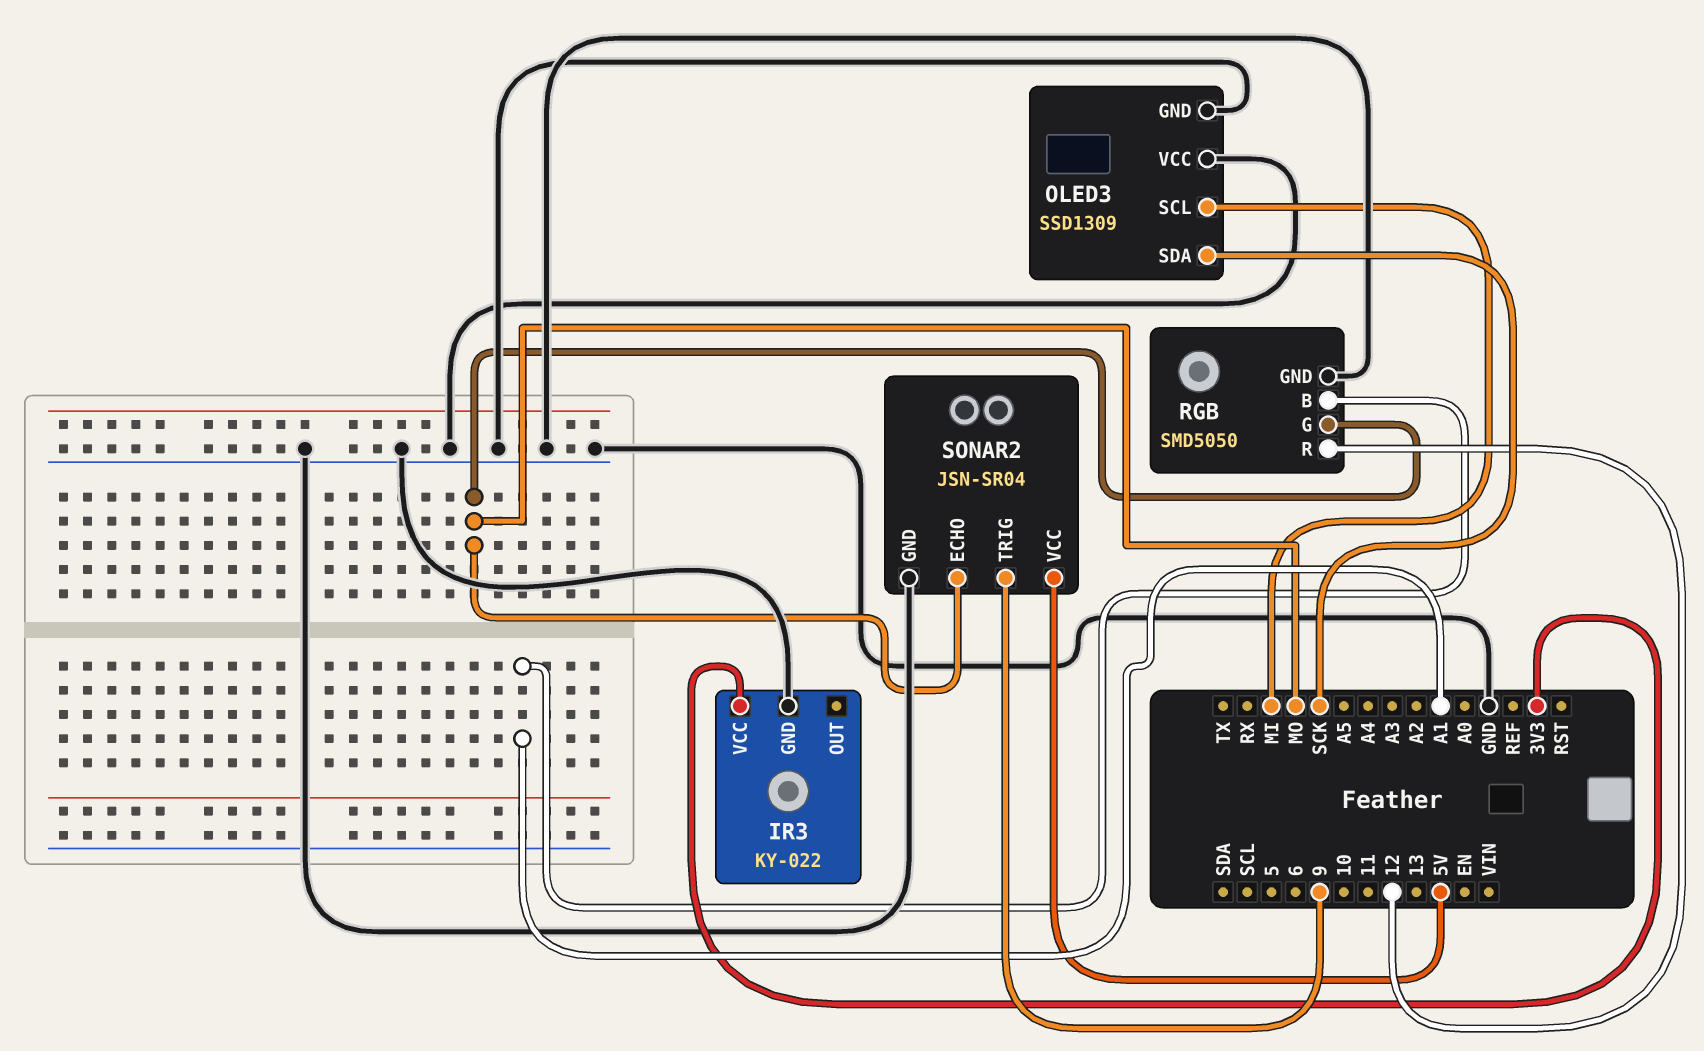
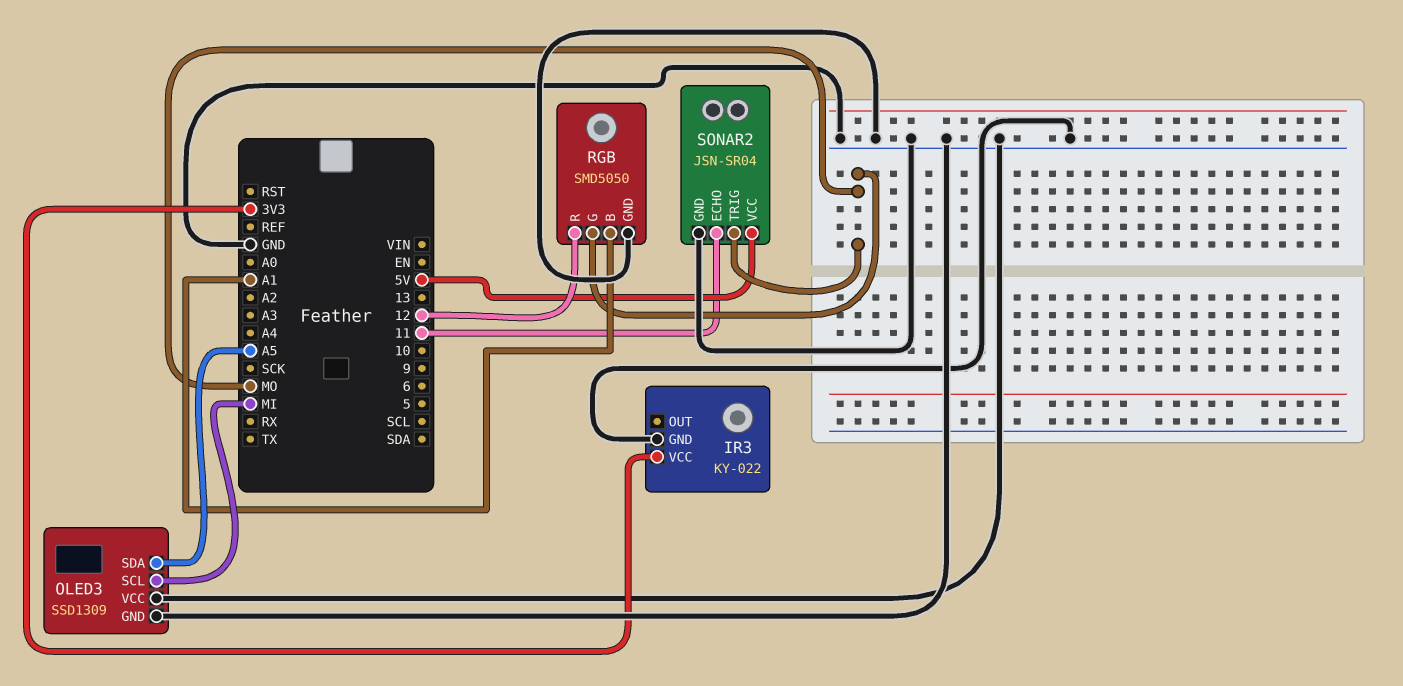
OLED3 pin SDA: SCK -> A5
SONAR2 pin ECHO: MO -> 11
SONAR2 pin TRIG: 9 -> MO

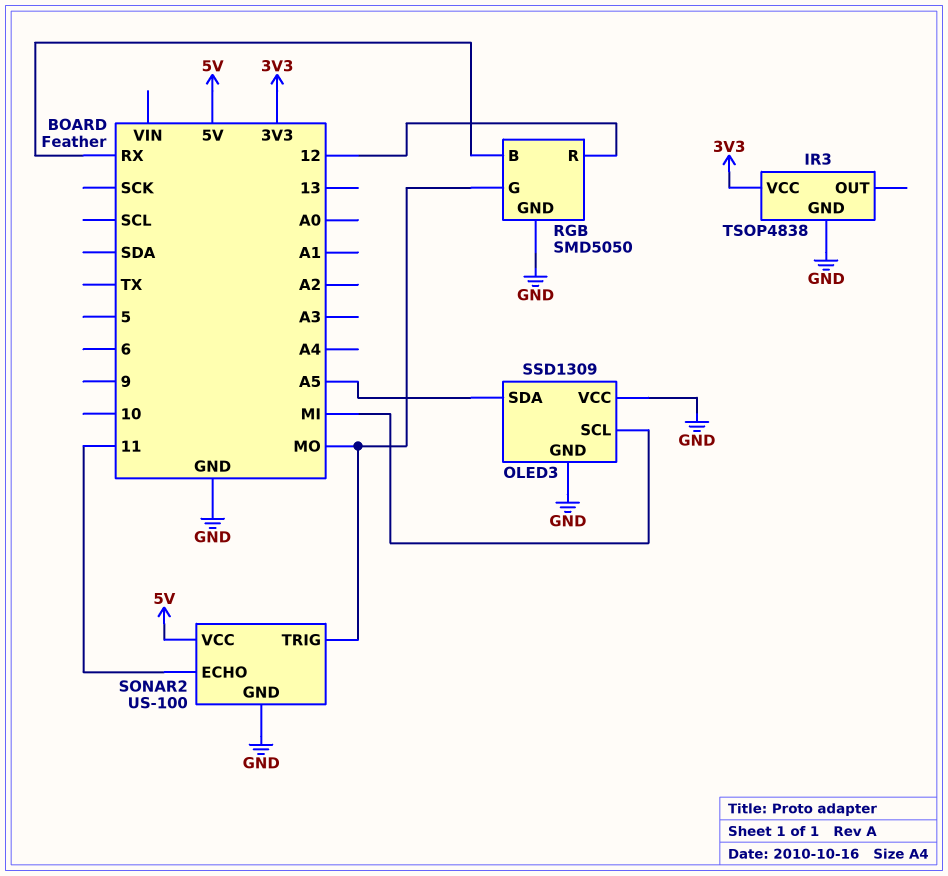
IR3: KY-022 -> TSOP4838
RGB pin B: A1 -> RX
SONAR2: JSN-SR04 -> US-100

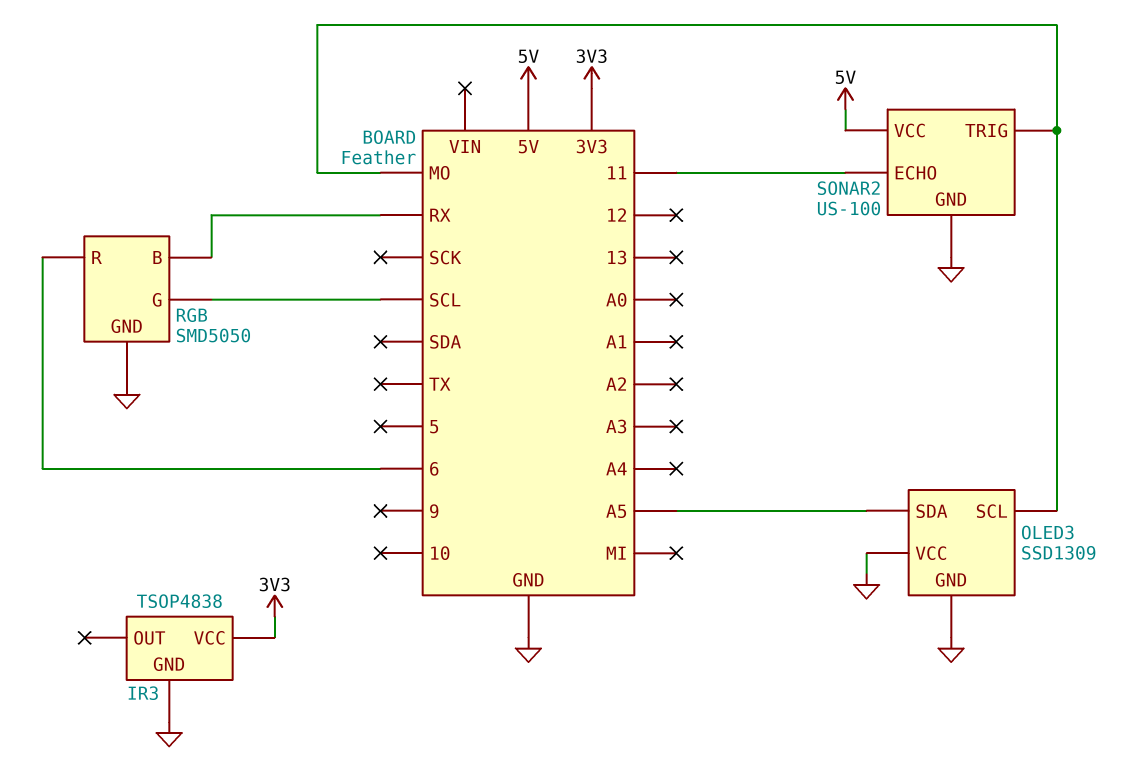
OLED3 pin SCL: MI -> MO
RGB pin G: MO -> SCL
RGB pin R: 12 -> 6

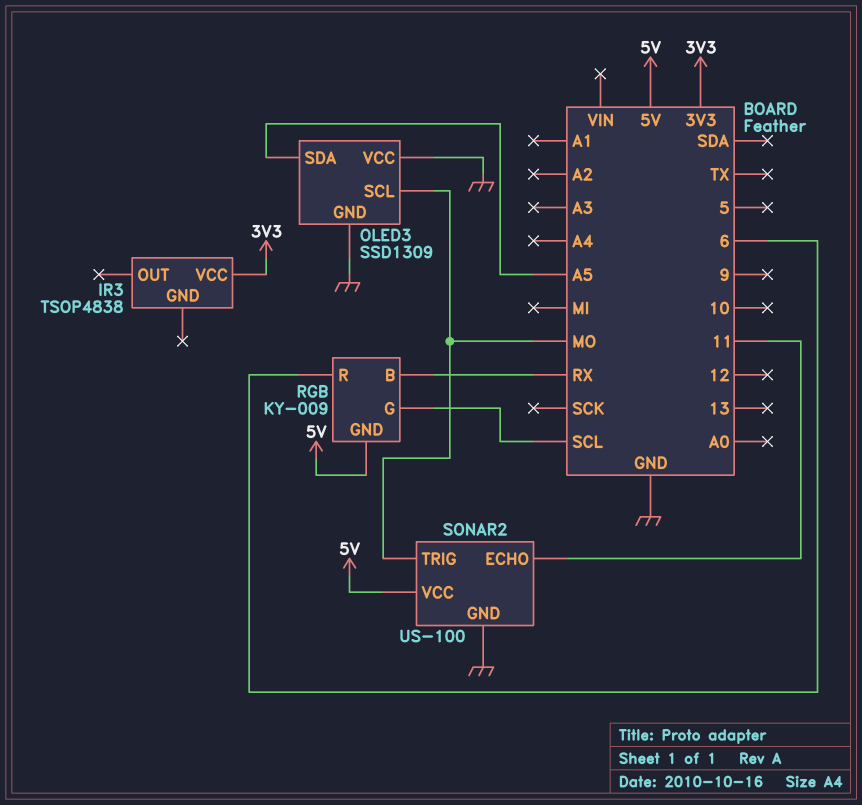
IR3 pin GND: GND -> none
RGB: SMD5050 -> KY-009
RGB pin GND: GND -> 5V

